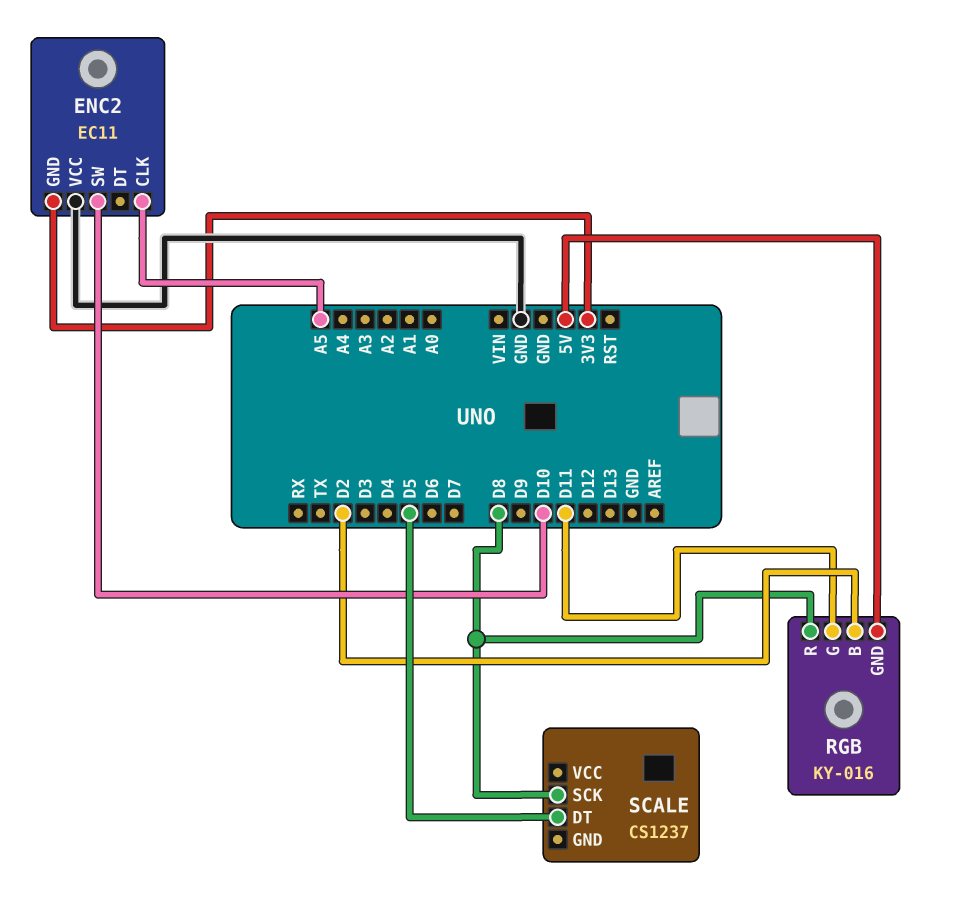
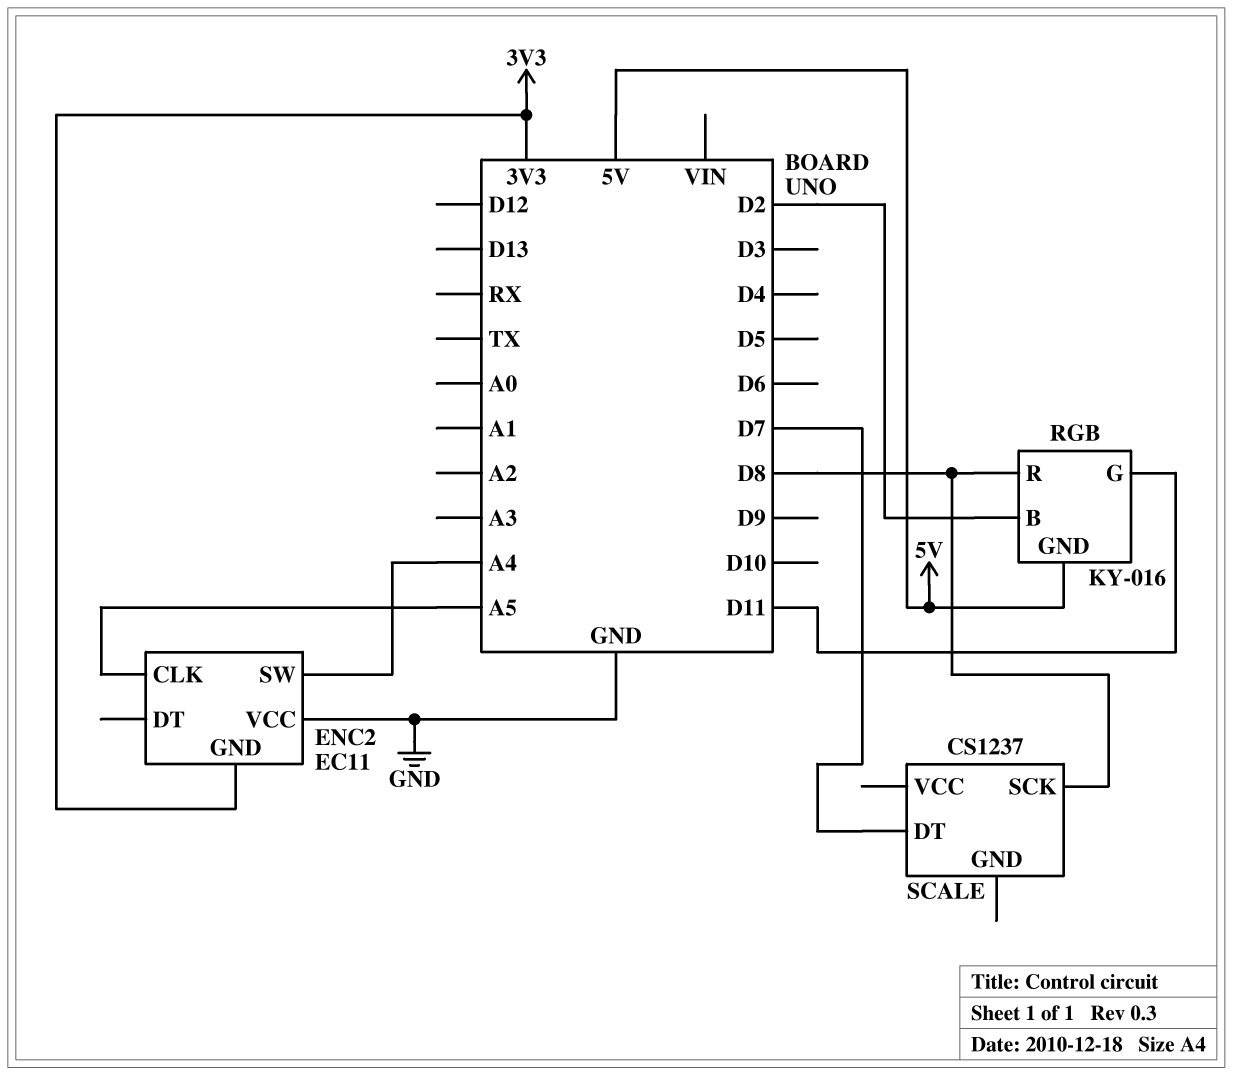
ENC2 pin SW: D10 -> A4
SCALE pin DT: D5 -> D7

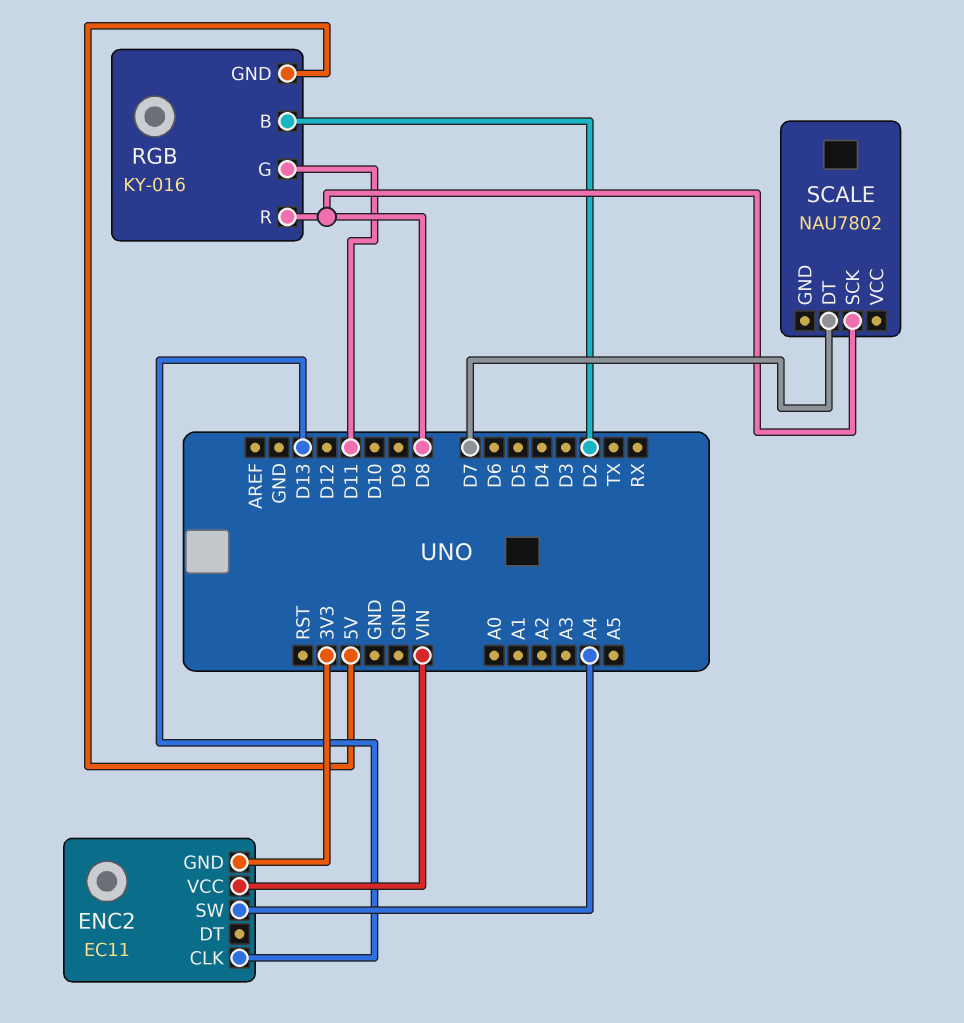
ENC2 pin CLK: A5 -> D13
ENC2 pin VCC: GND -> VIN
SCALE: CS1237 -> NAU7802

